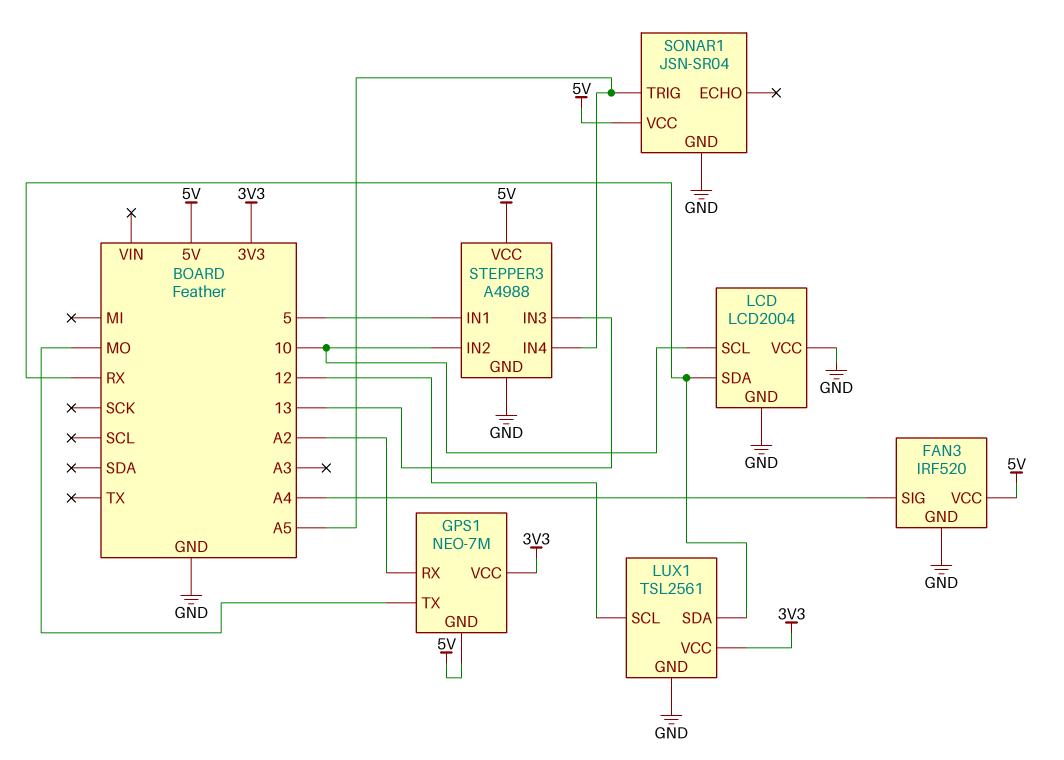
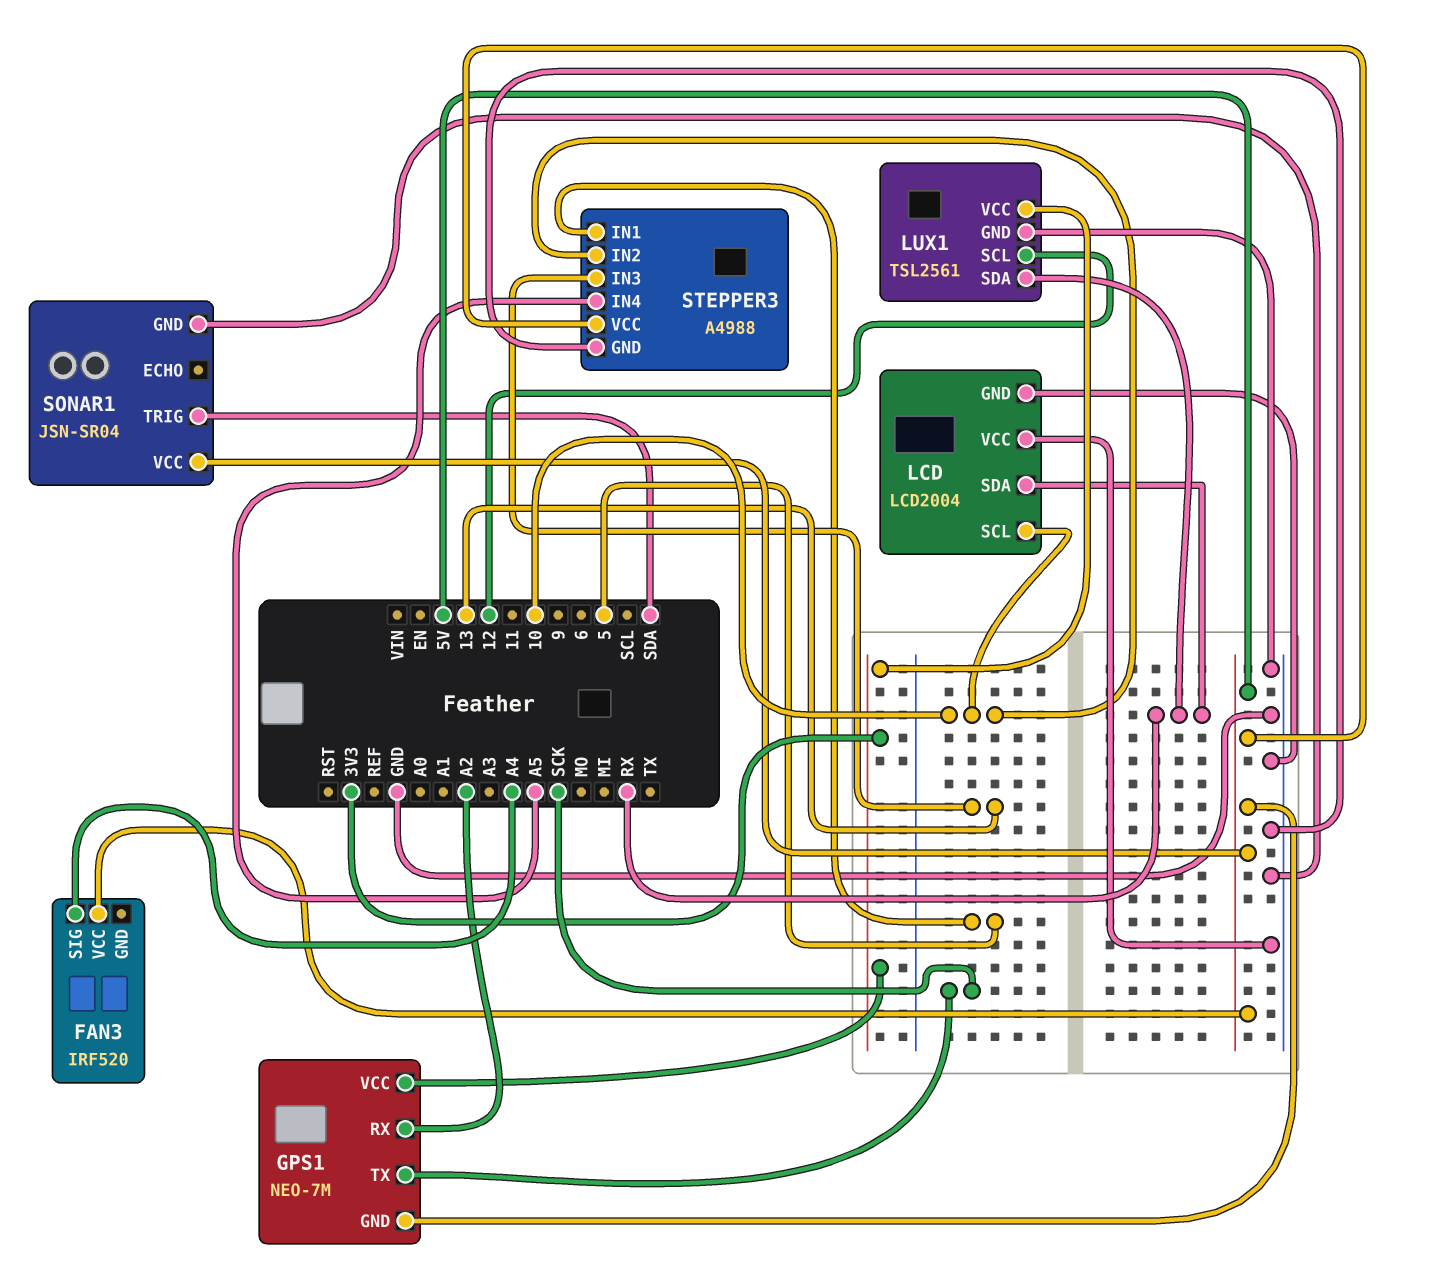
FAN3 pin GND: GND -> none
GPS1 pin TX: MO -> SCK
SONAR1 pin TRIG: A5 -> SDA

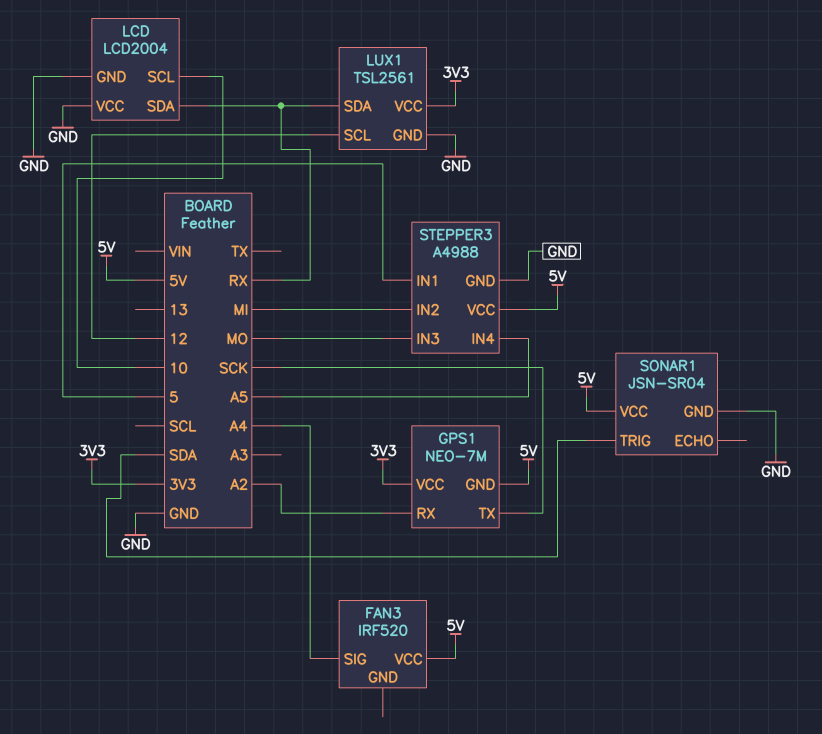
STEPPER3 pin IN2: 10 -> MI
STEPPER3 pin IN3: 13 -> MO

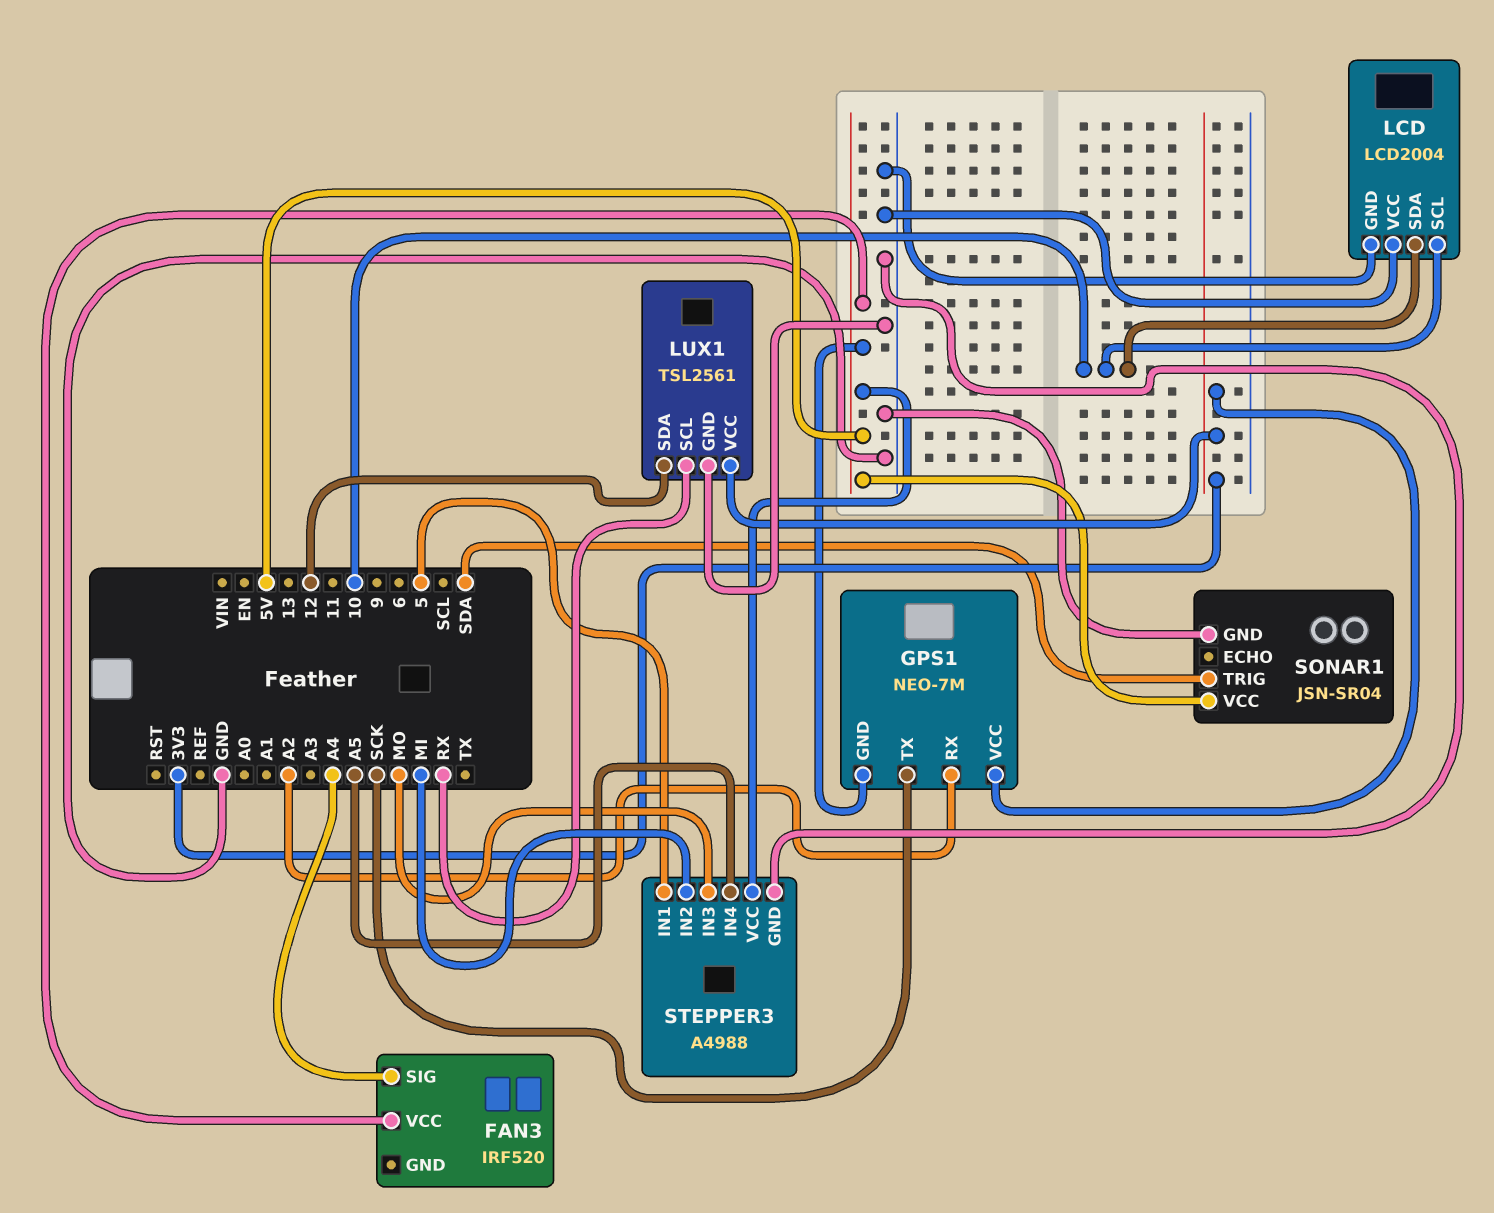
LCD pin SDA: RX -> 10
LUX1 pin SCL: 12 -> RX
LUX1 pin SDA: RX -> 12

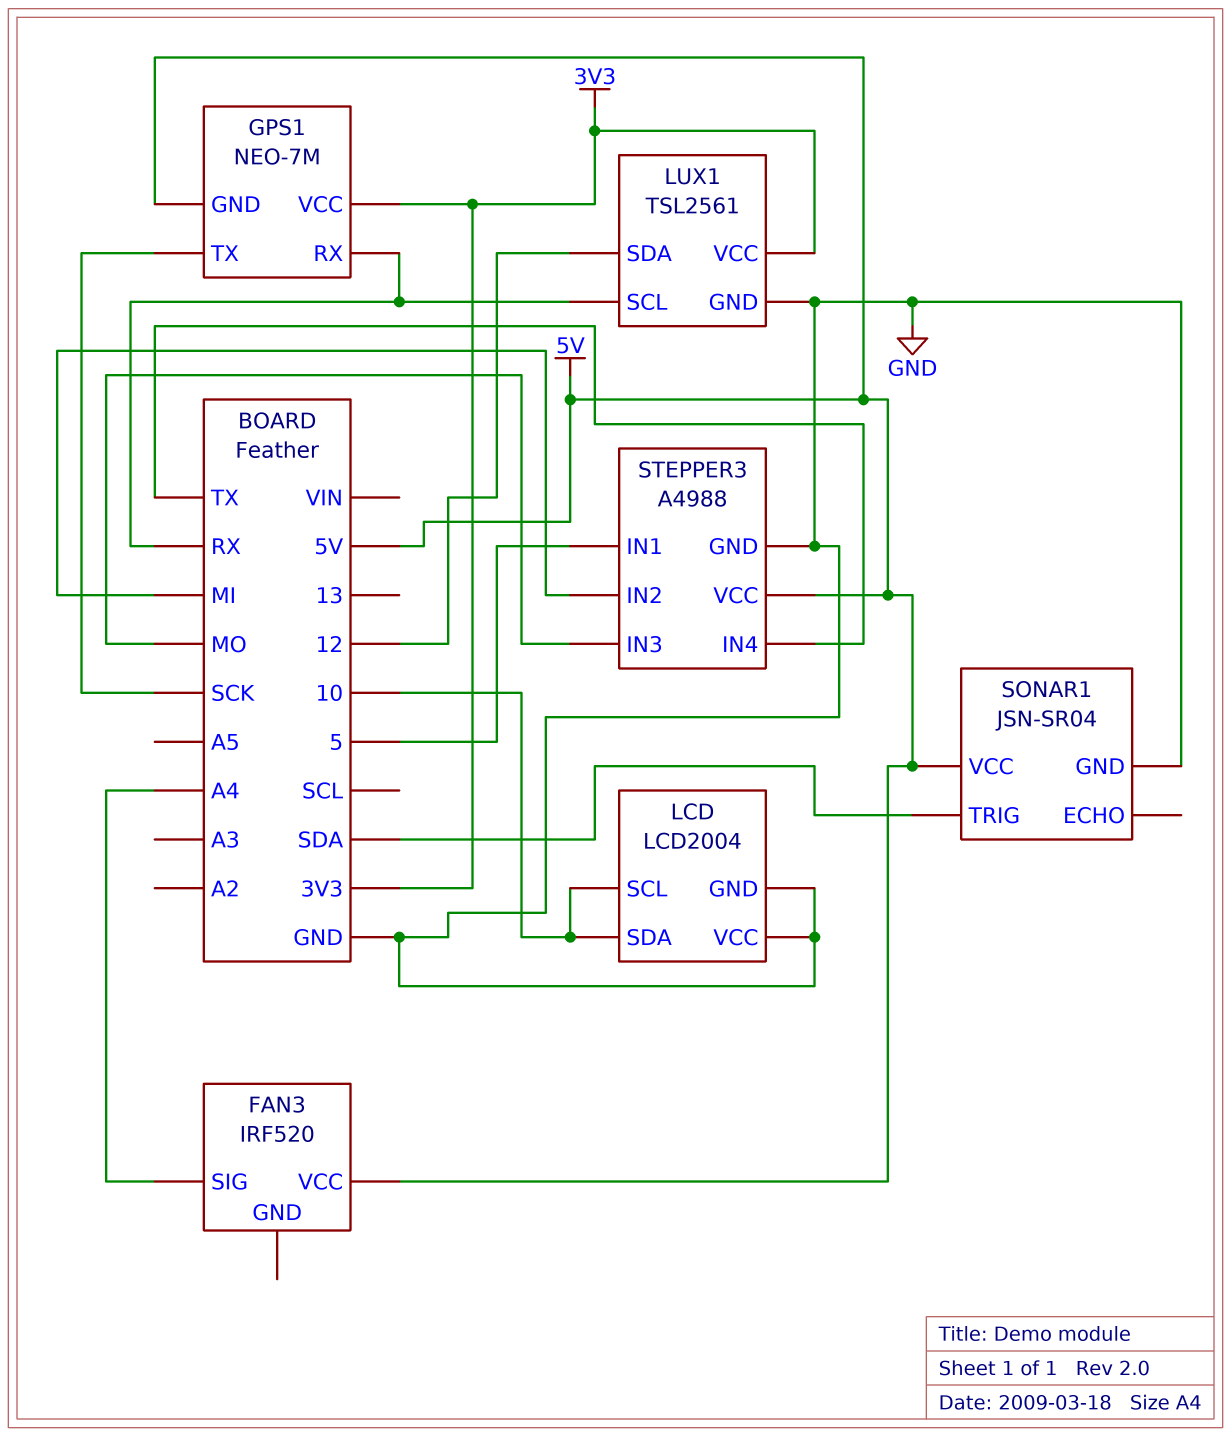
GPS1 pin RX: A2 -> RX
STEPPER3 pin IN4: A5 -> TX

